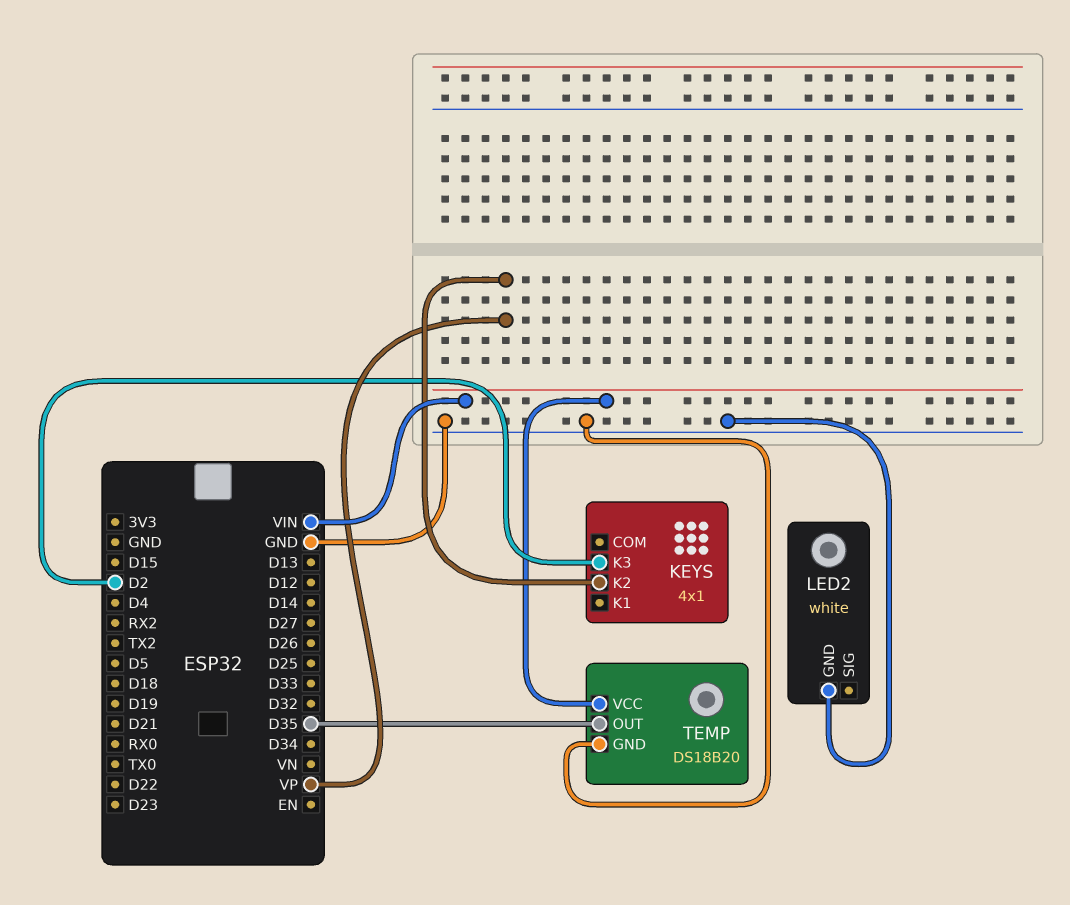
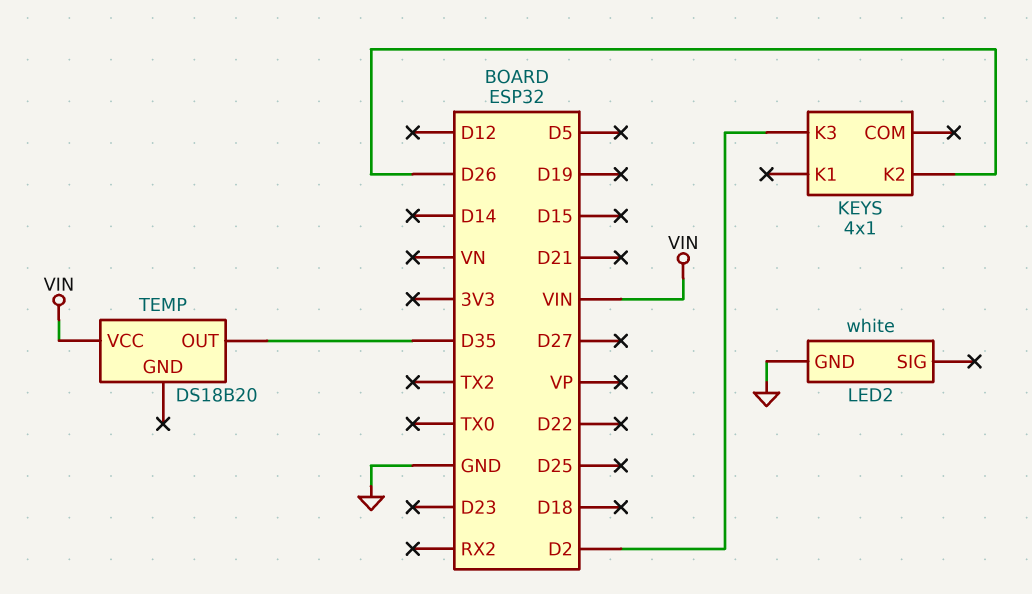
KEYS pin K2: VP -> D26
TEMP pin GND: GND -> none

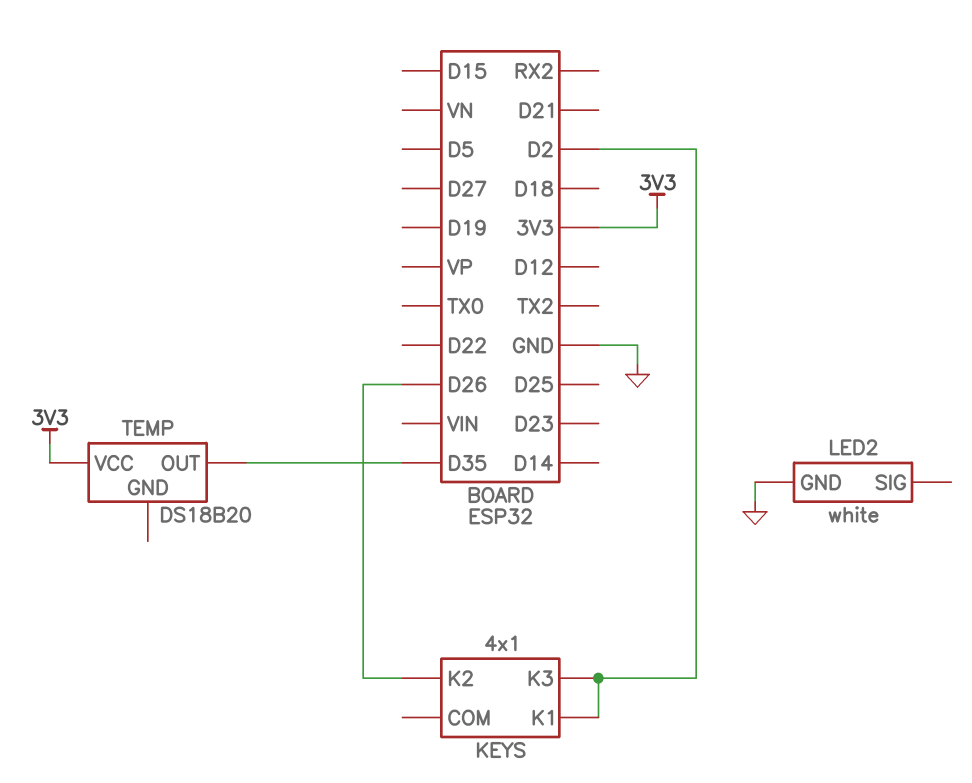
KEYS pin K1: none -> D2
TEMP pin VCC: VIN -> 3V3

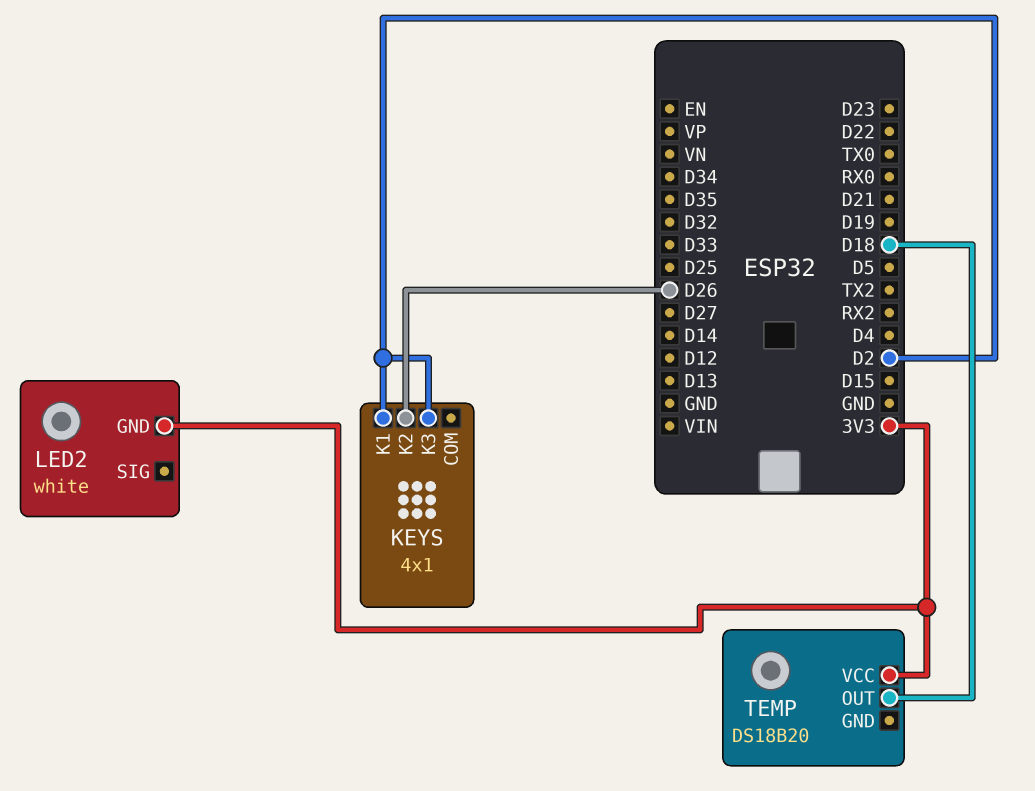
LED2 pin GND: GND -> 3V3
TEMP pin OUT: D35 -> D18

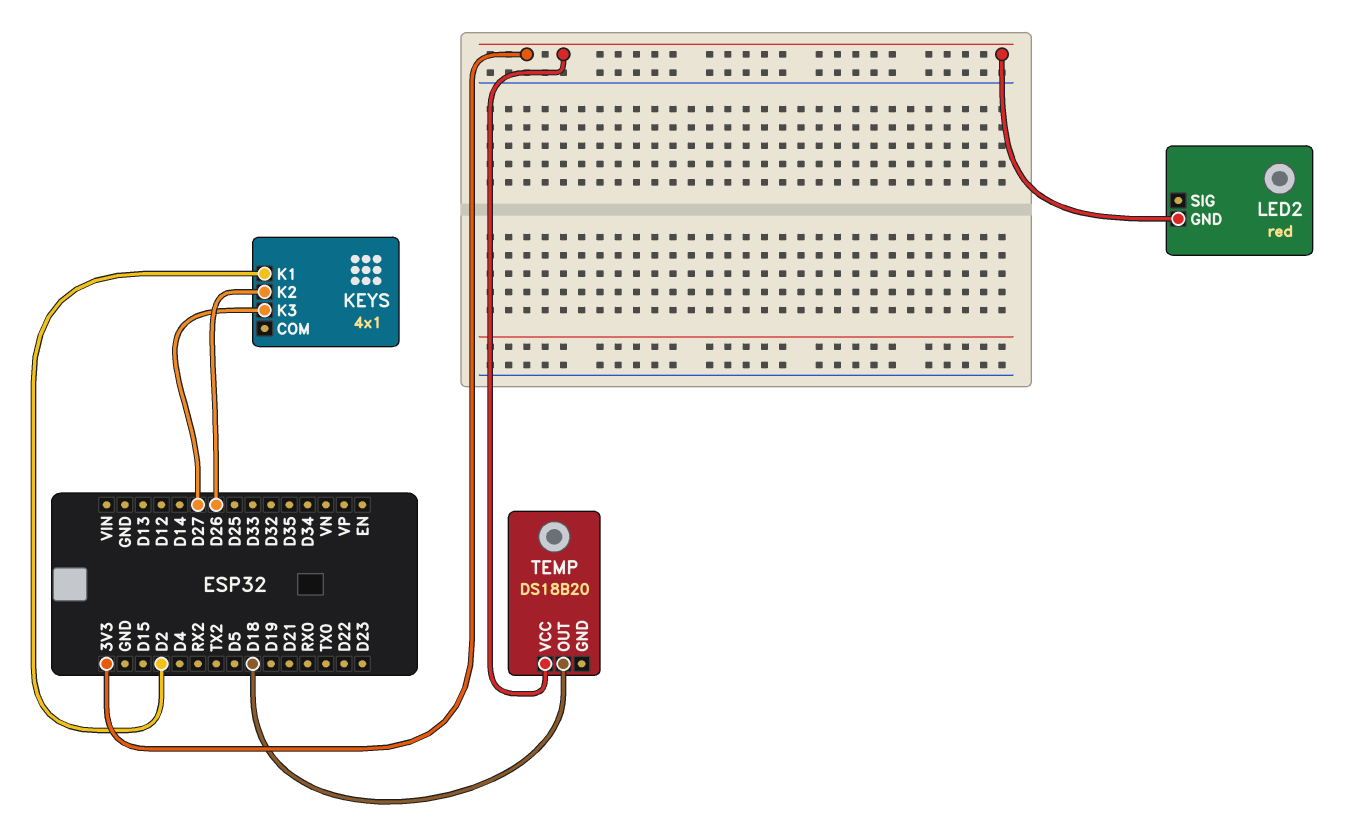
KEYS pin K3: D2 -> D27
LED2: white -> red

